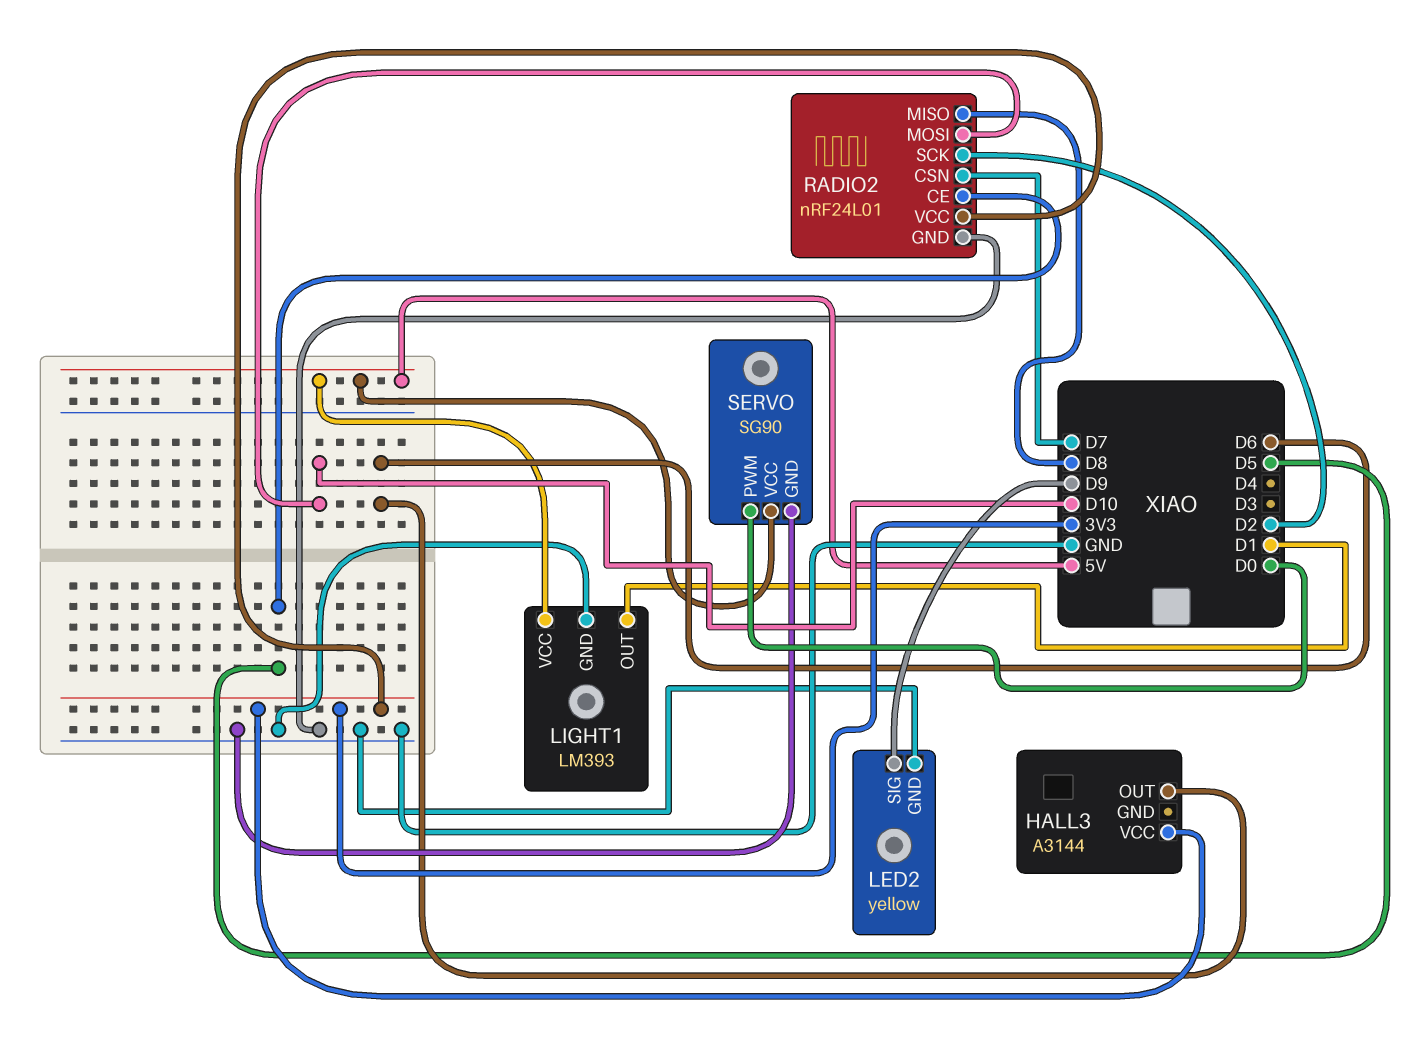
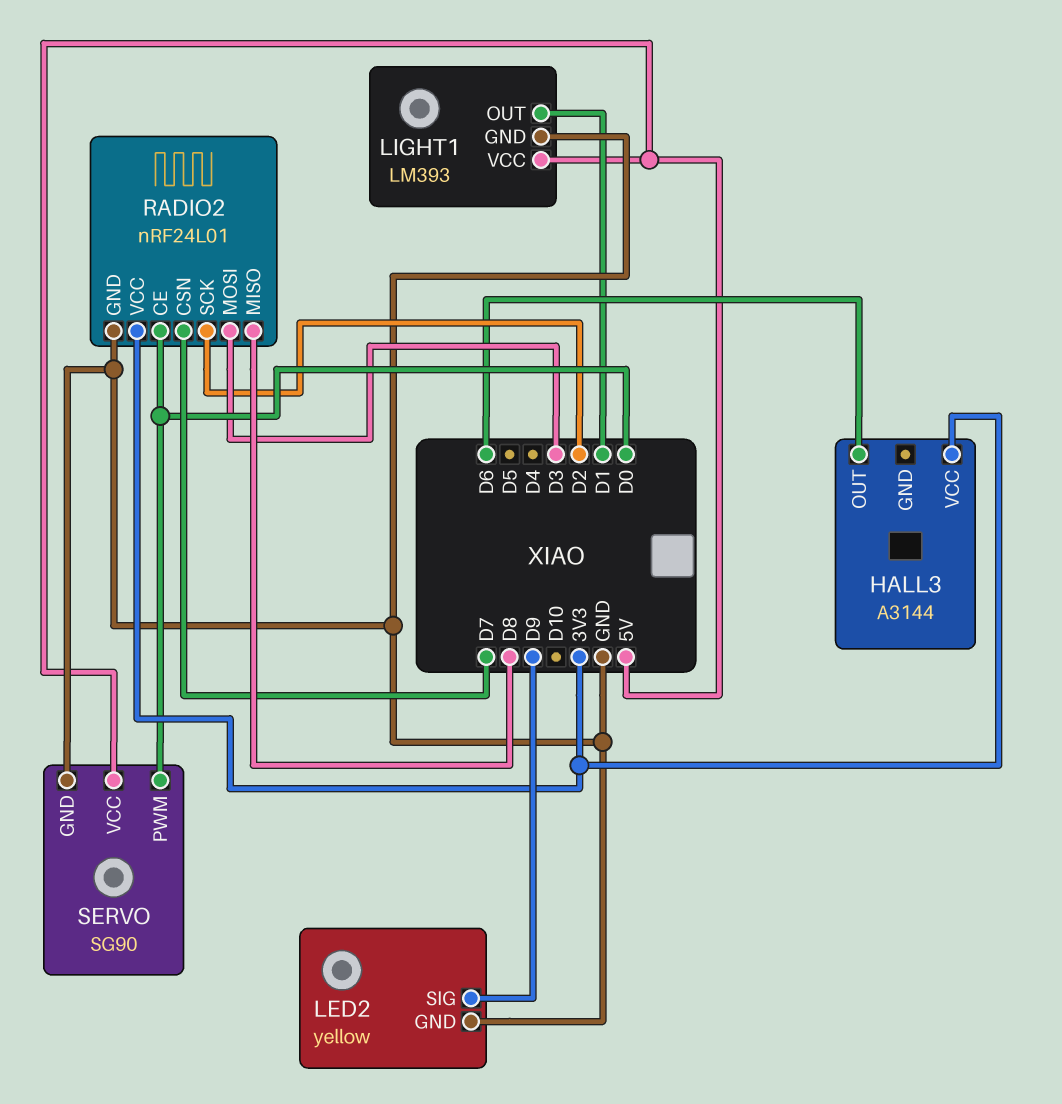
RADIO2 pin CE: D5 -> D0
RADIO2 pin MOSI: D10 -> D3

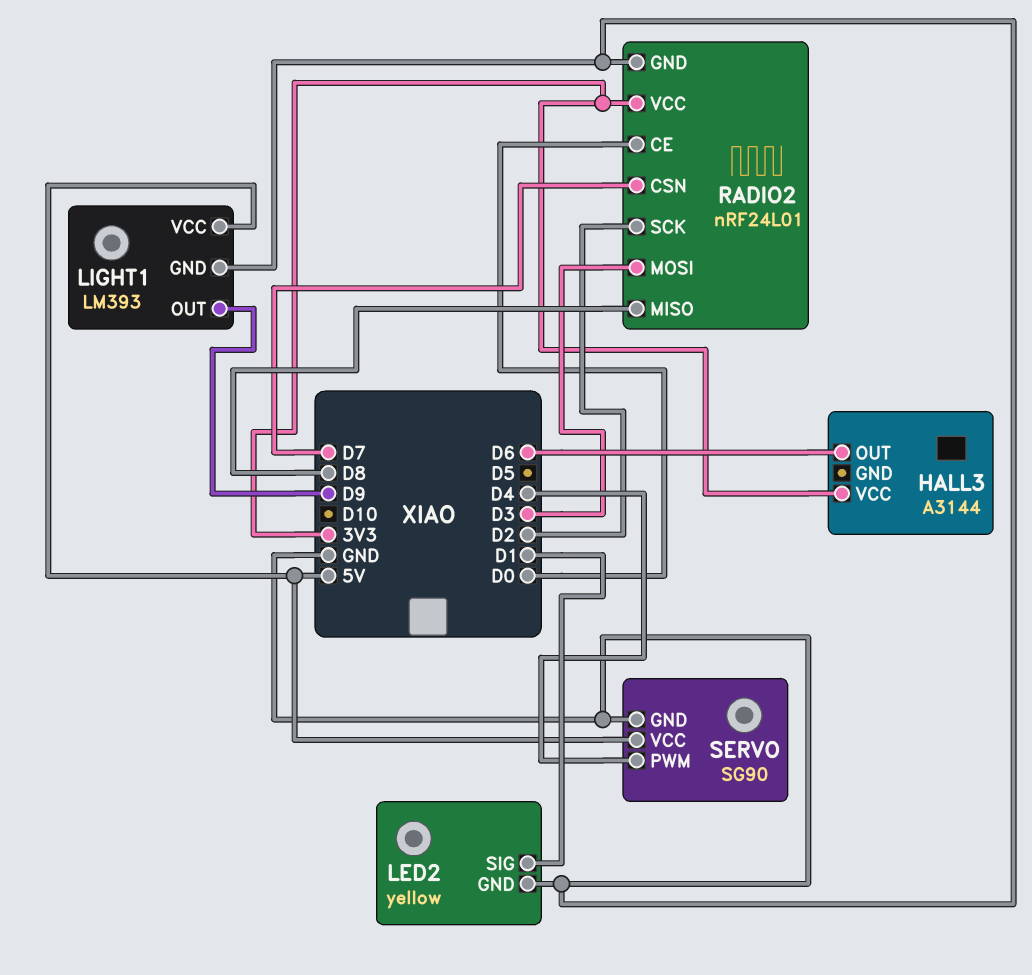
LED2 pin SIG: D9 -> D1
LIGHT1 pin OUT: D1 -> D9
SERVO pin PWM: D0 -> D4

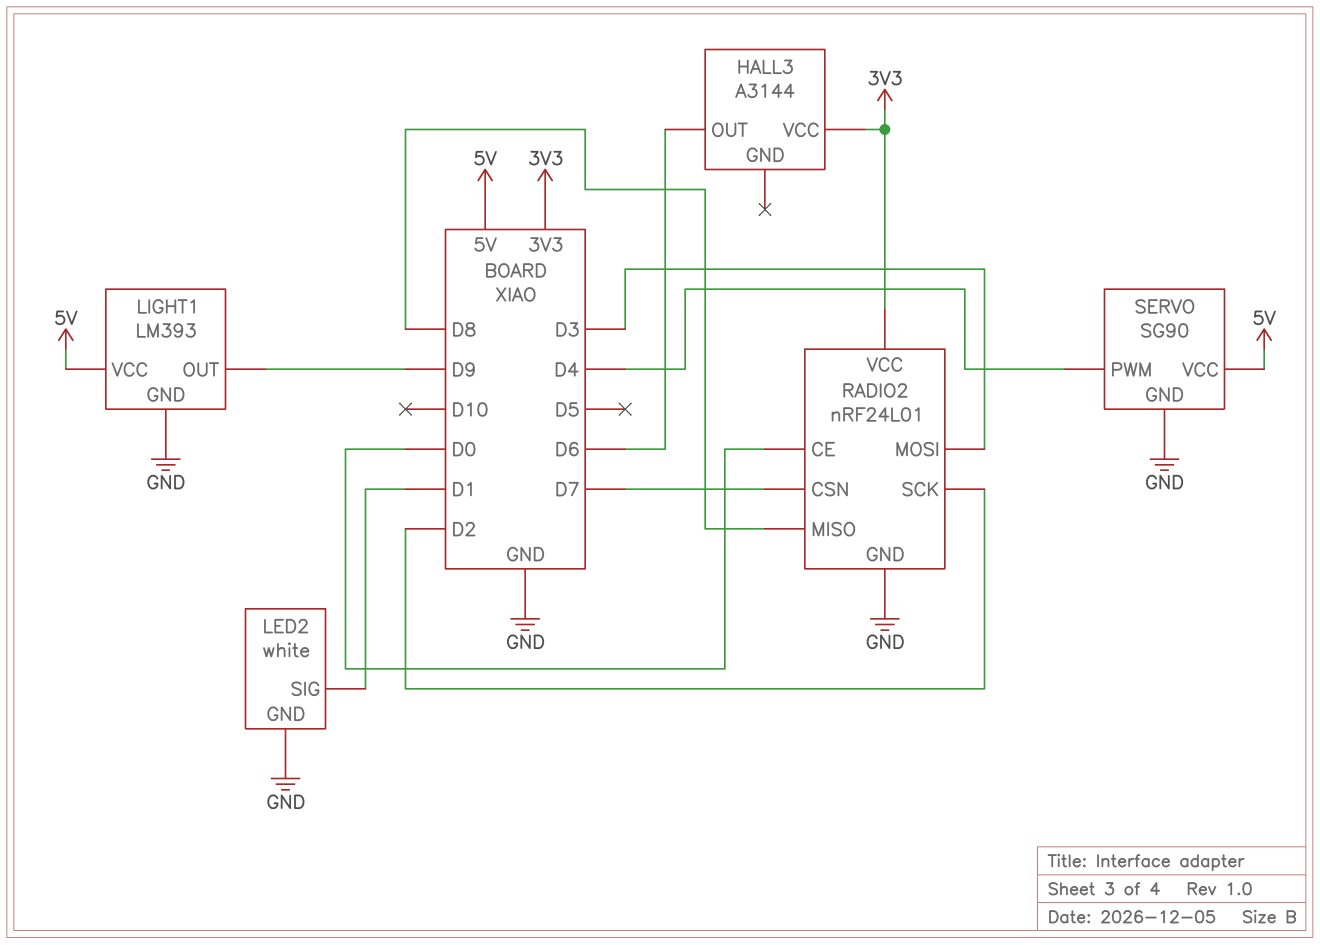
LED2: yellow -> white

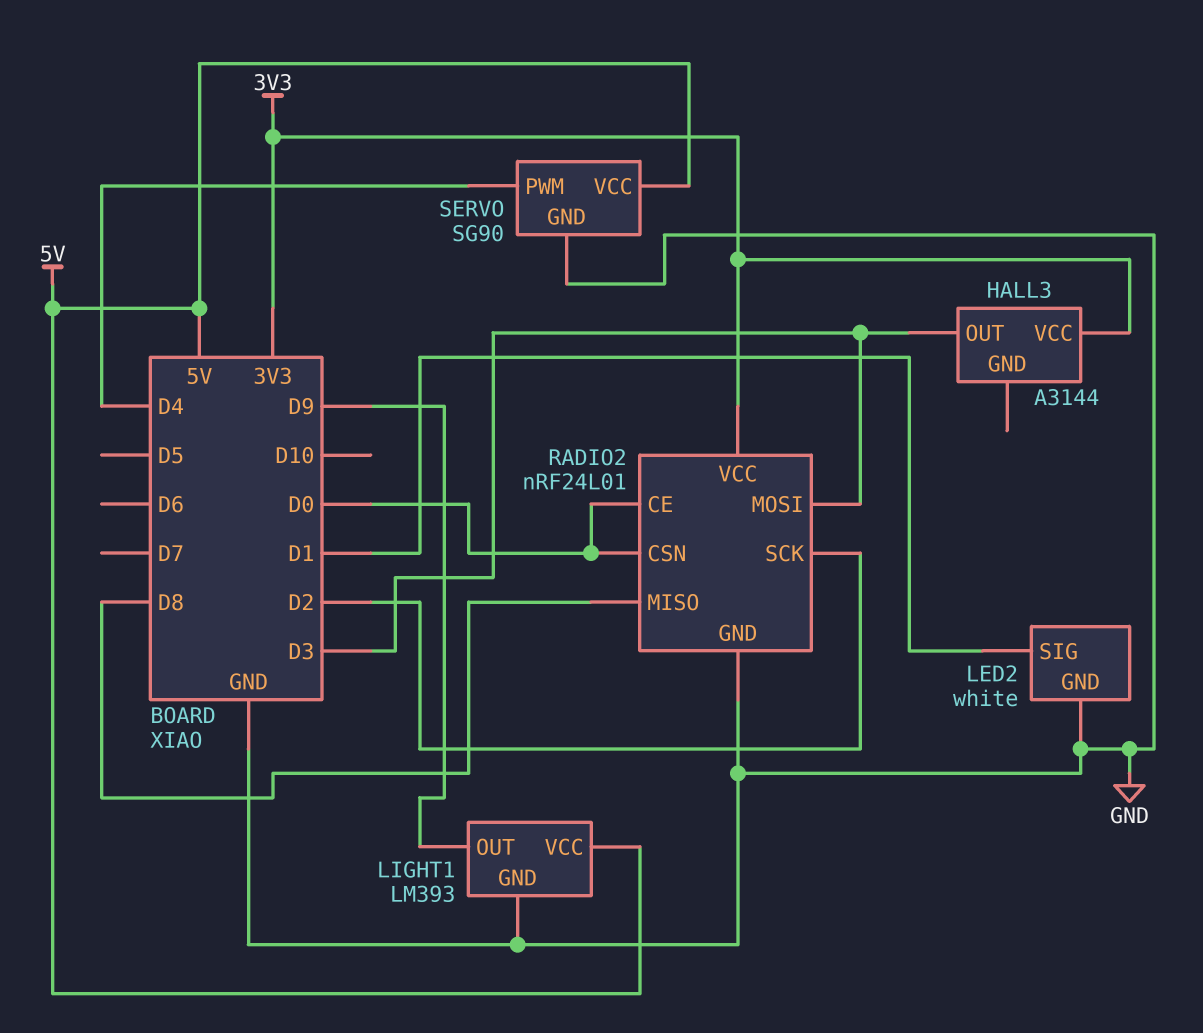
HALL3 pin OUT: D6 -> D3
RADIO2 pin CSN: D7 -> D0

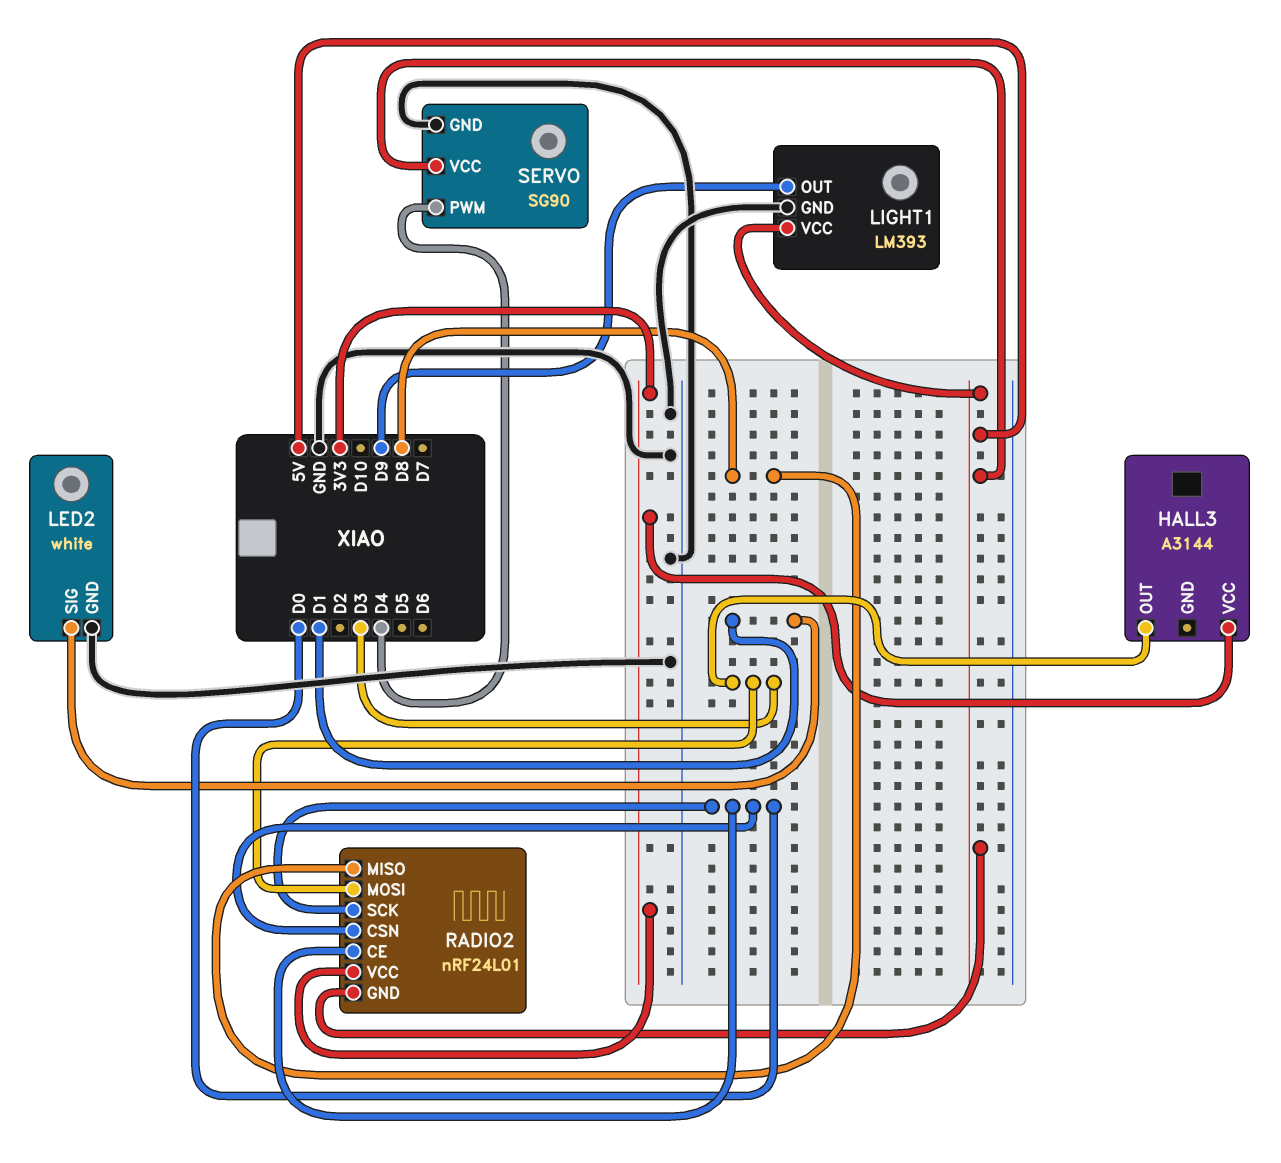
RADIO2 pin GND: GND -> 5V
RADIO2 pin SCK: D2 -> D0

